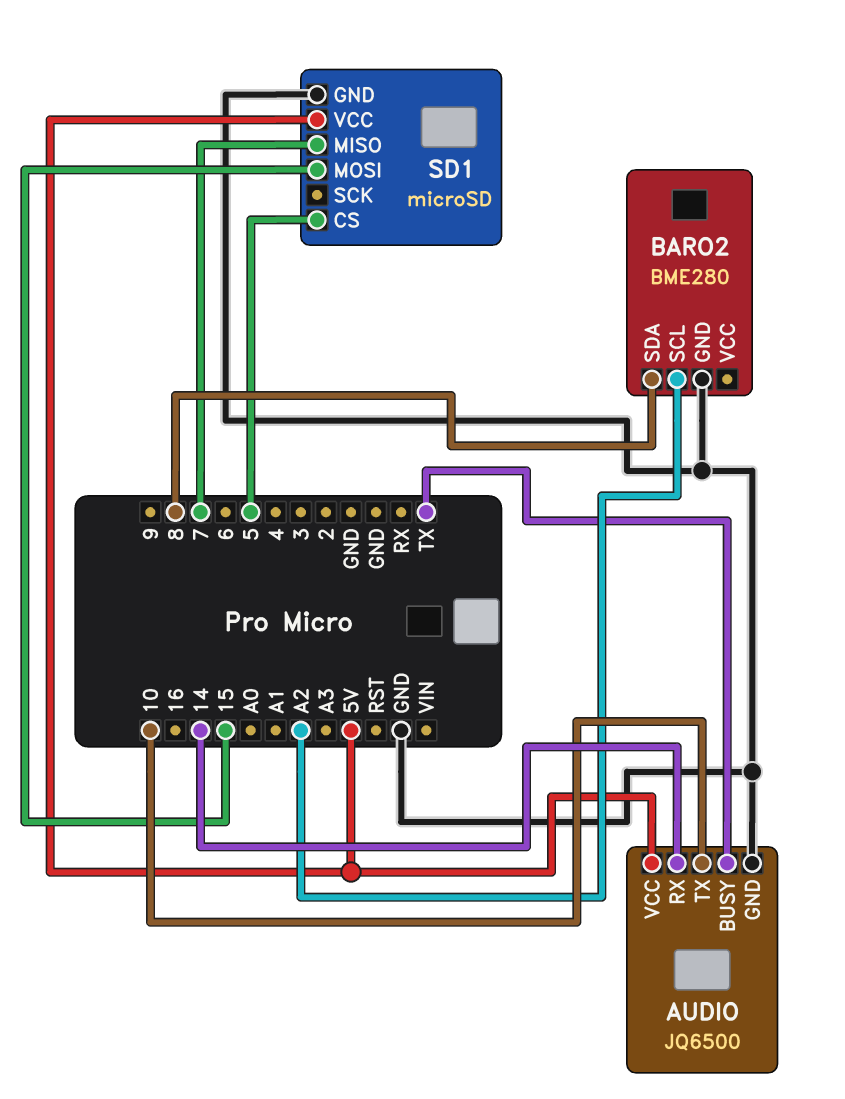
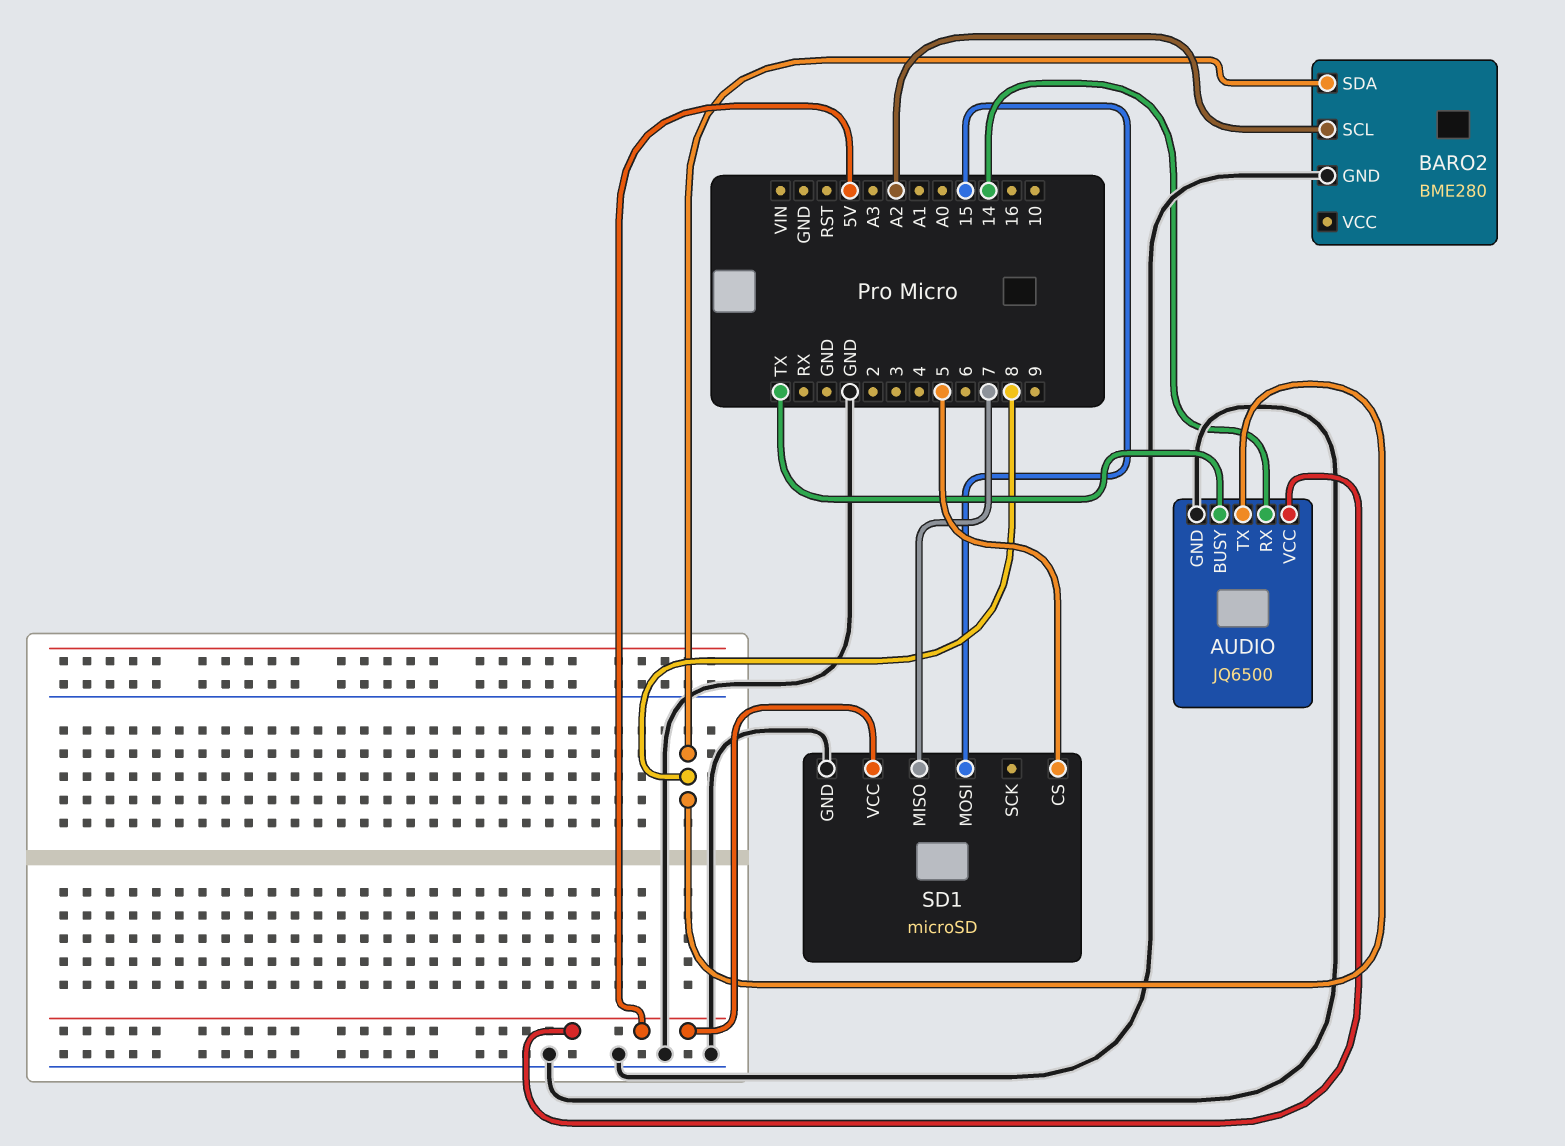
AUDIO pin TX: 10 -> 8

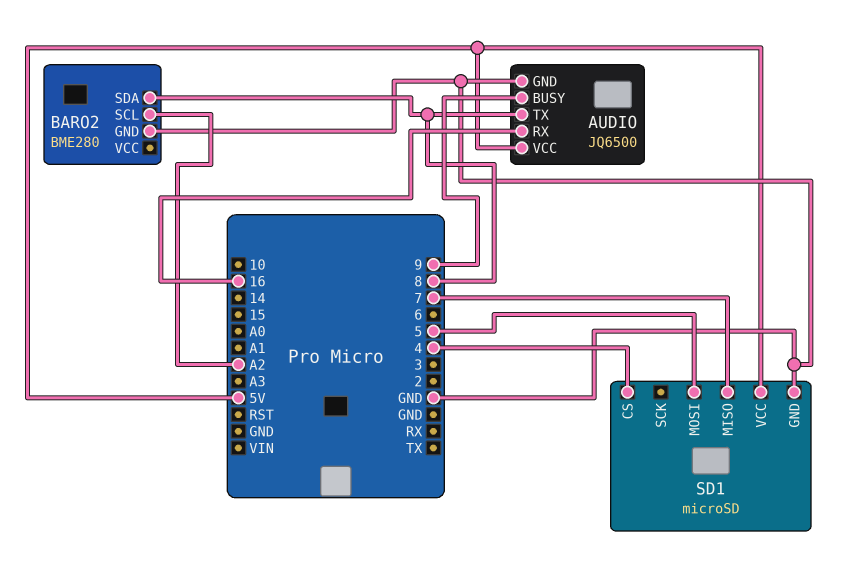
AUDIO pin BUSY: TX -> 9
AUDIO pin RX: 14 -> 16
SD1 pin CS: 5 -> 4
SD1 pin MOSI: 15 -> 5

